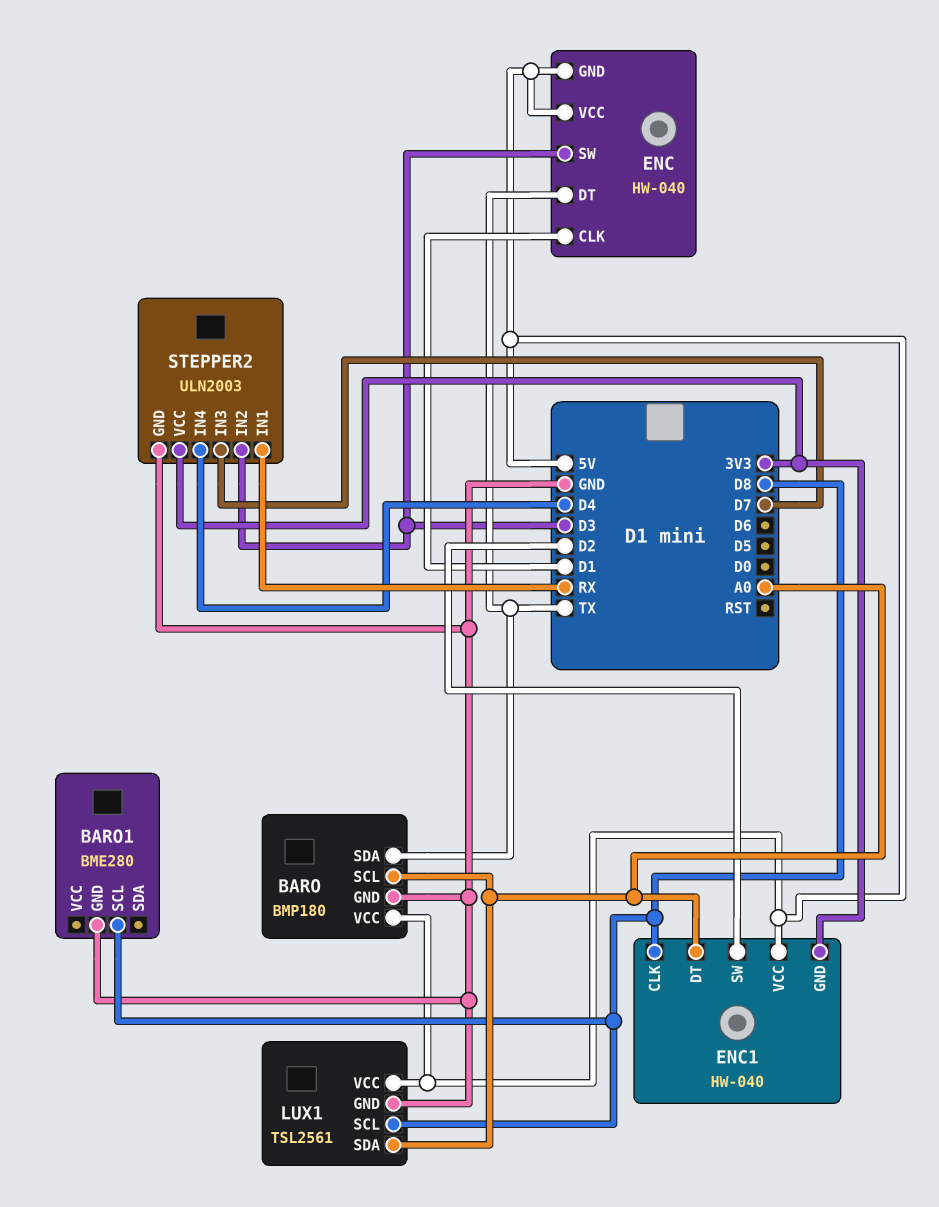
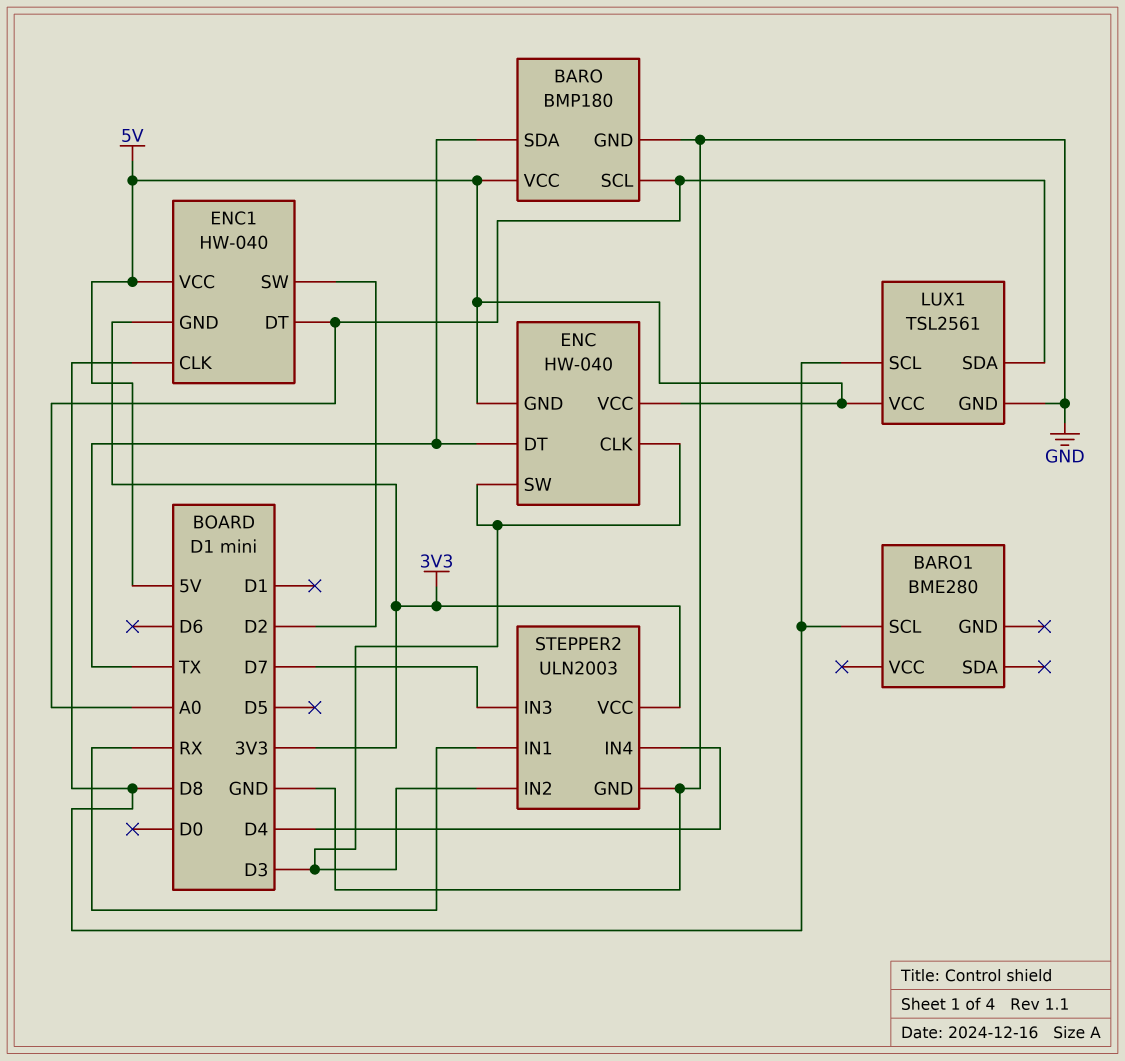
BARO1 pin GND: GND -> none
ENC pin CLK: D1 -> D3

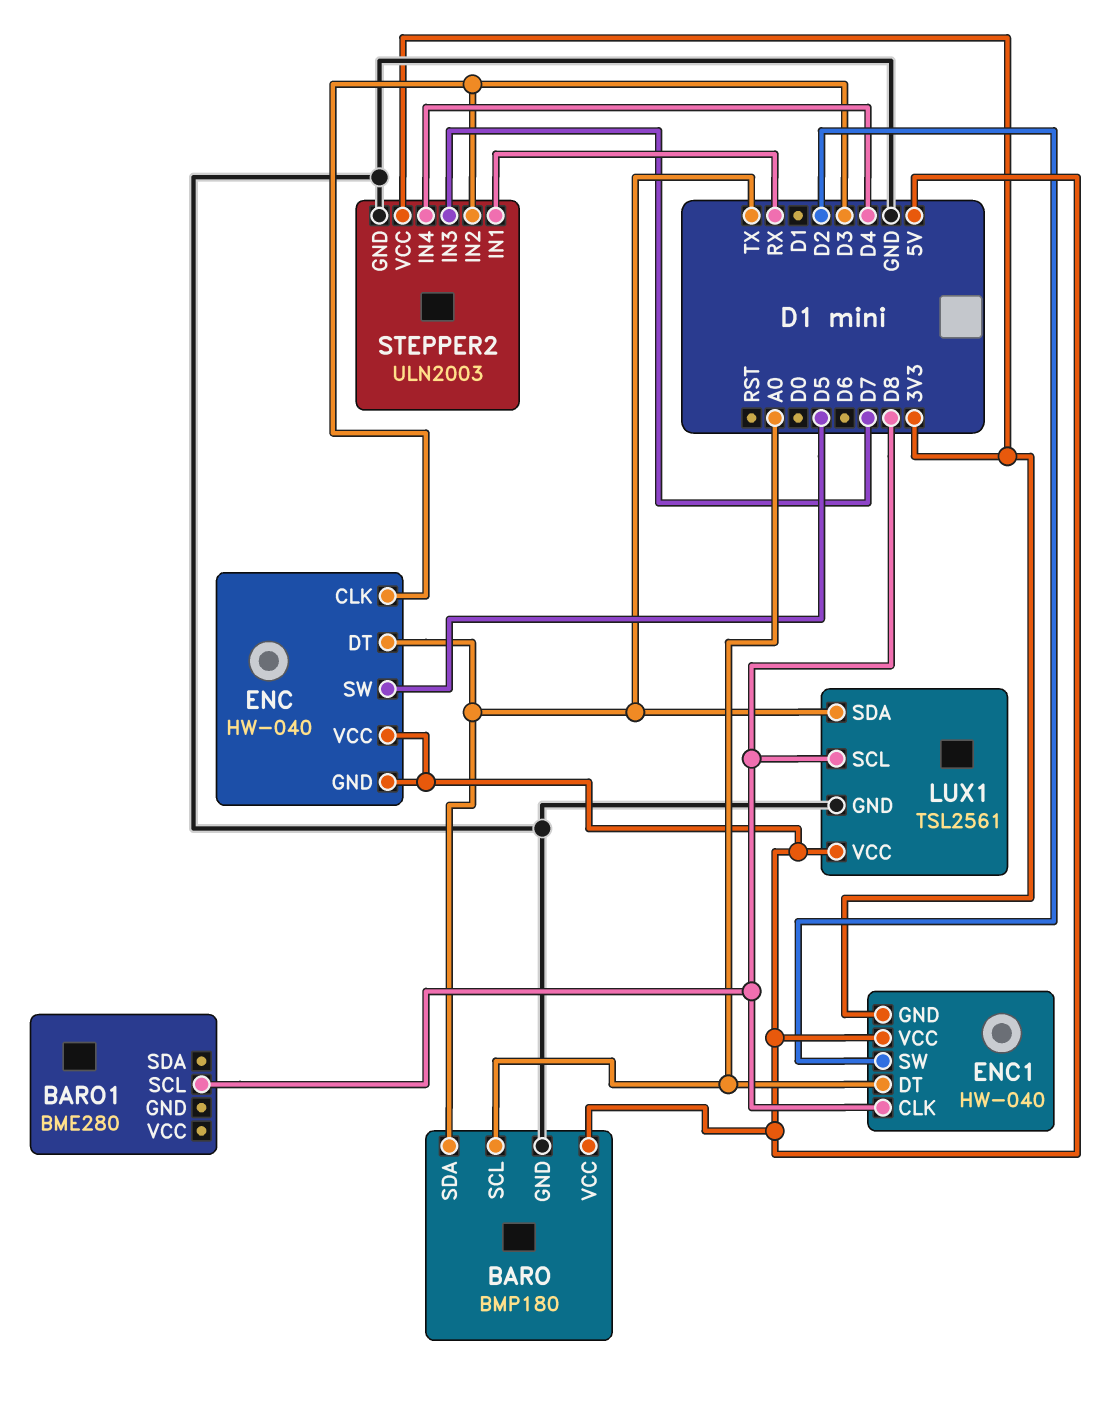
ENC pin SW: D3 -> D5
LUX1 pin SDA: A0 -> TX

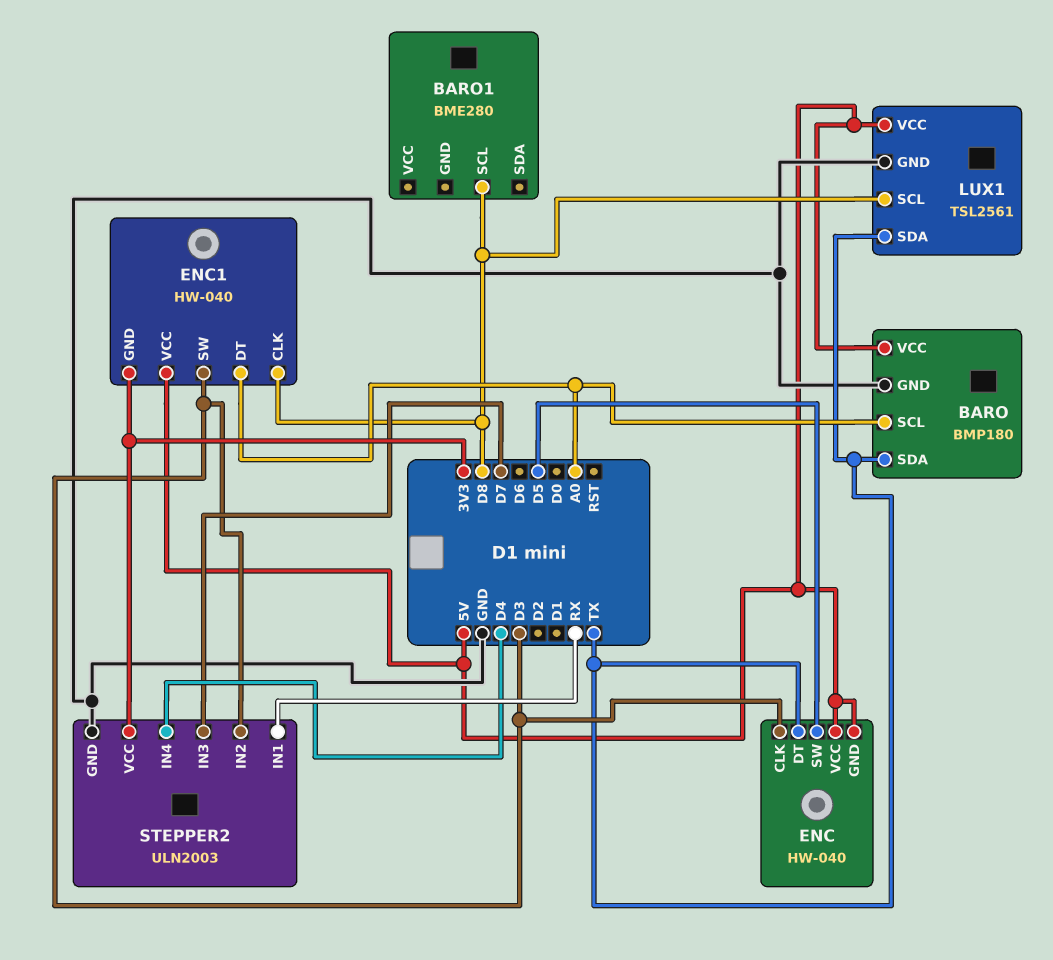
ENC1 pin SW: D2 -> D3

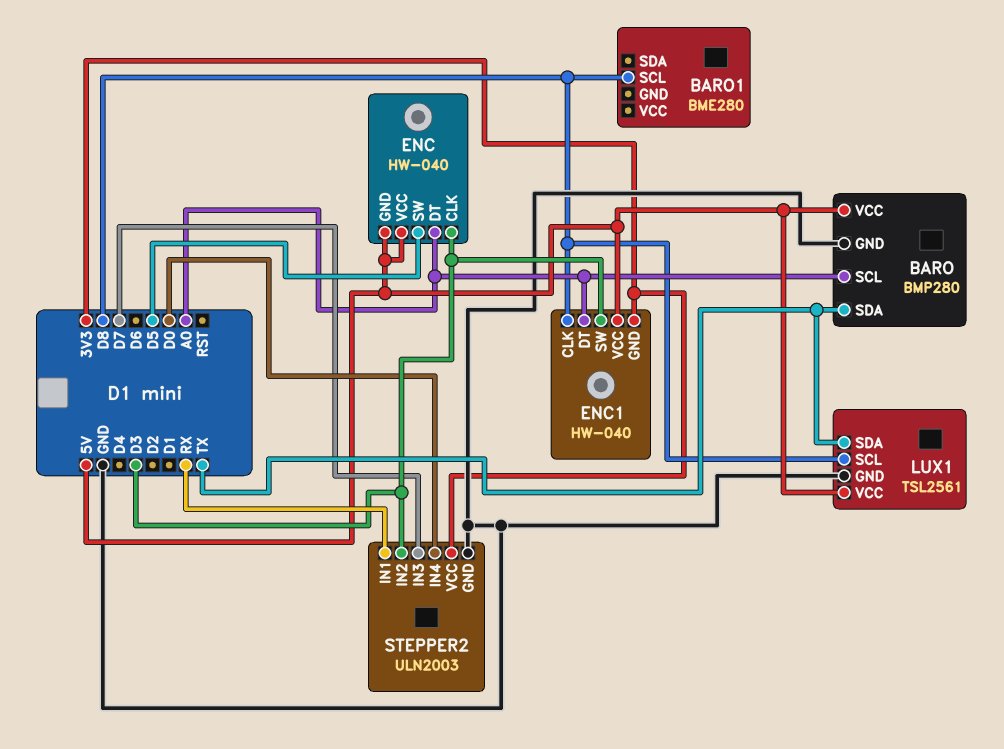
BARO: BMP180 -> BMP280
ENC pin DT: TX -> A0
STEPPER2 pin IN4: D4 -> D0

